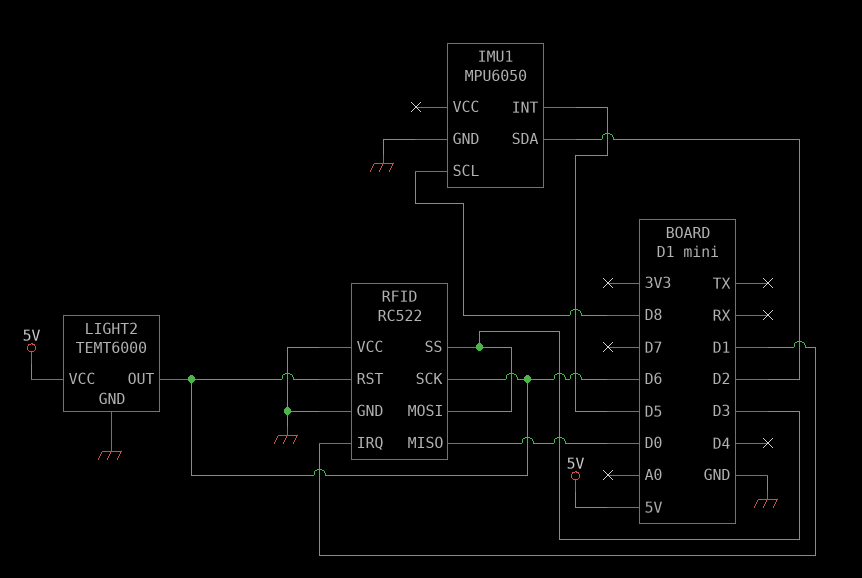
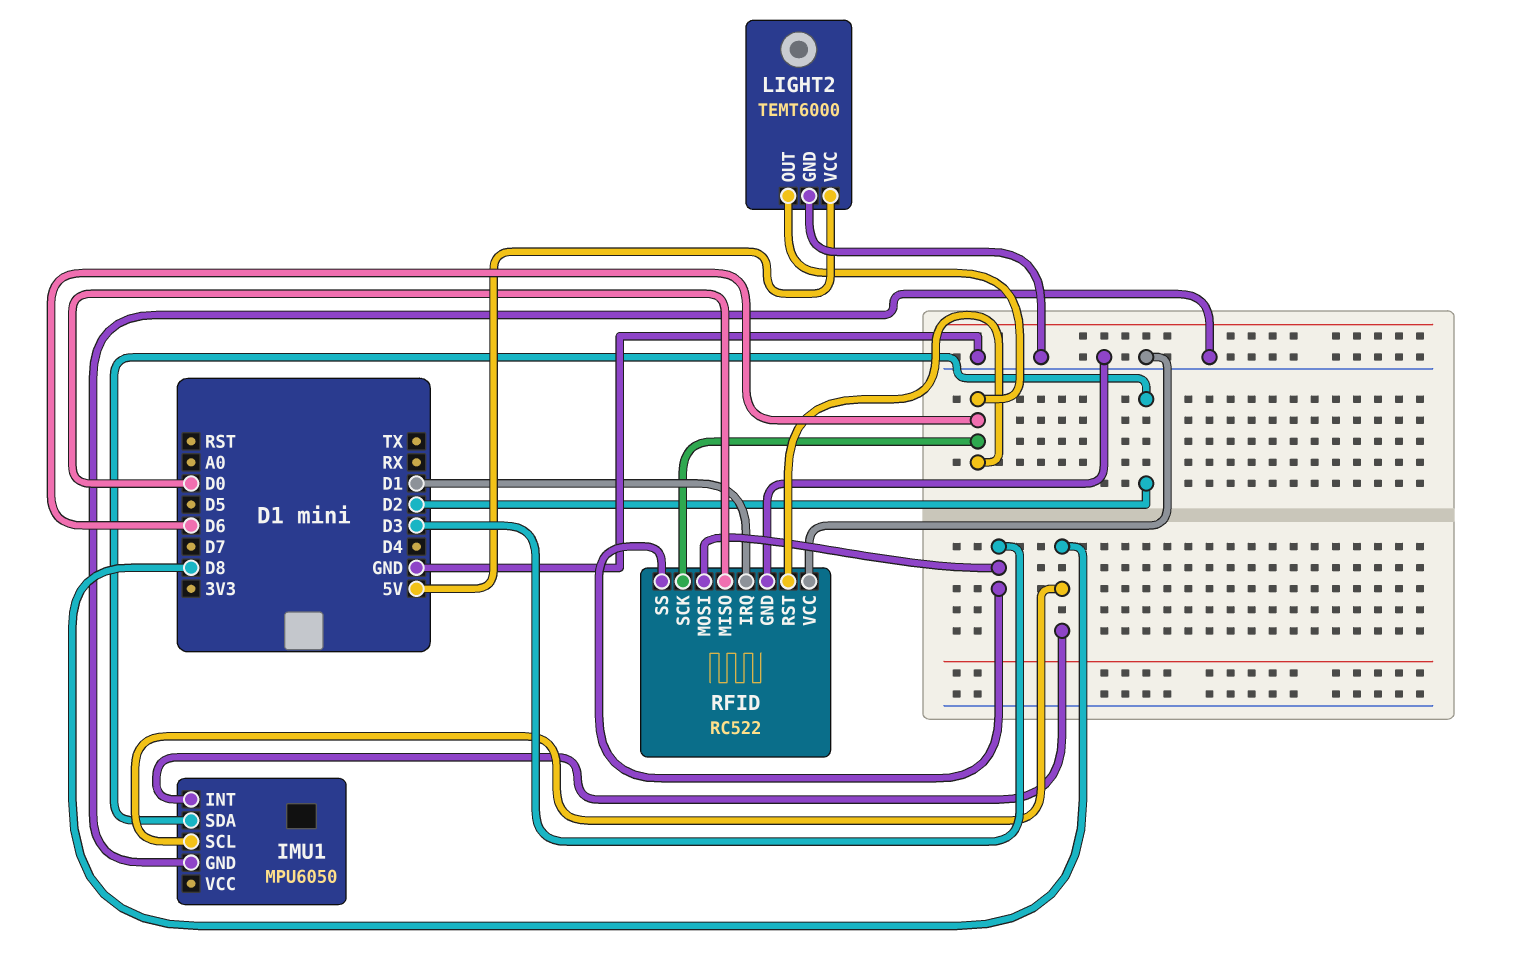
IMU1 pin INT: D5 -> D8

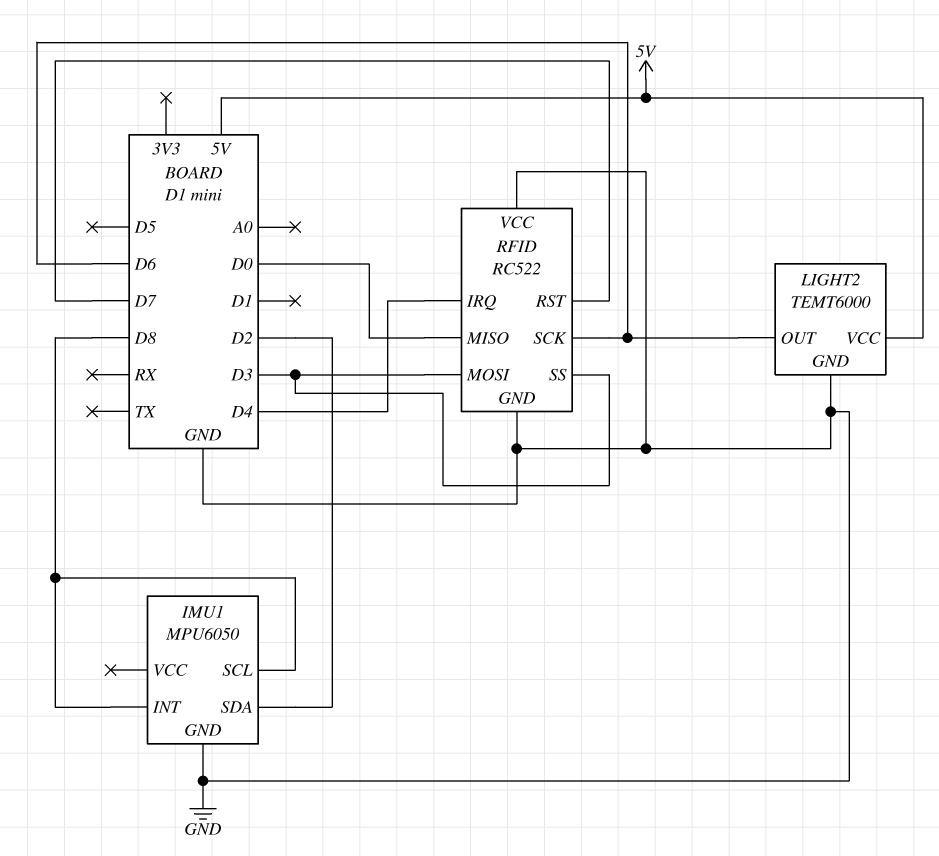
RFID pin IRQ: D1 -> D4
RFID pin RST: D6 -> D7

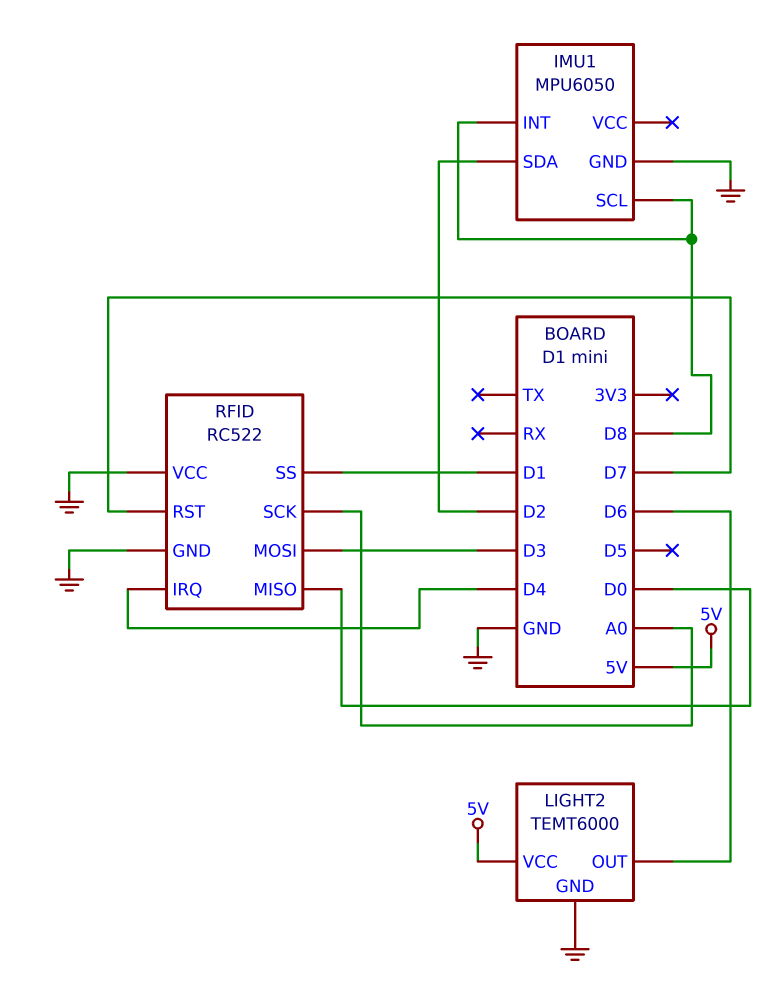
RFID pin SCK: D6 -> A0
RFID pin SS: D3 -> D1

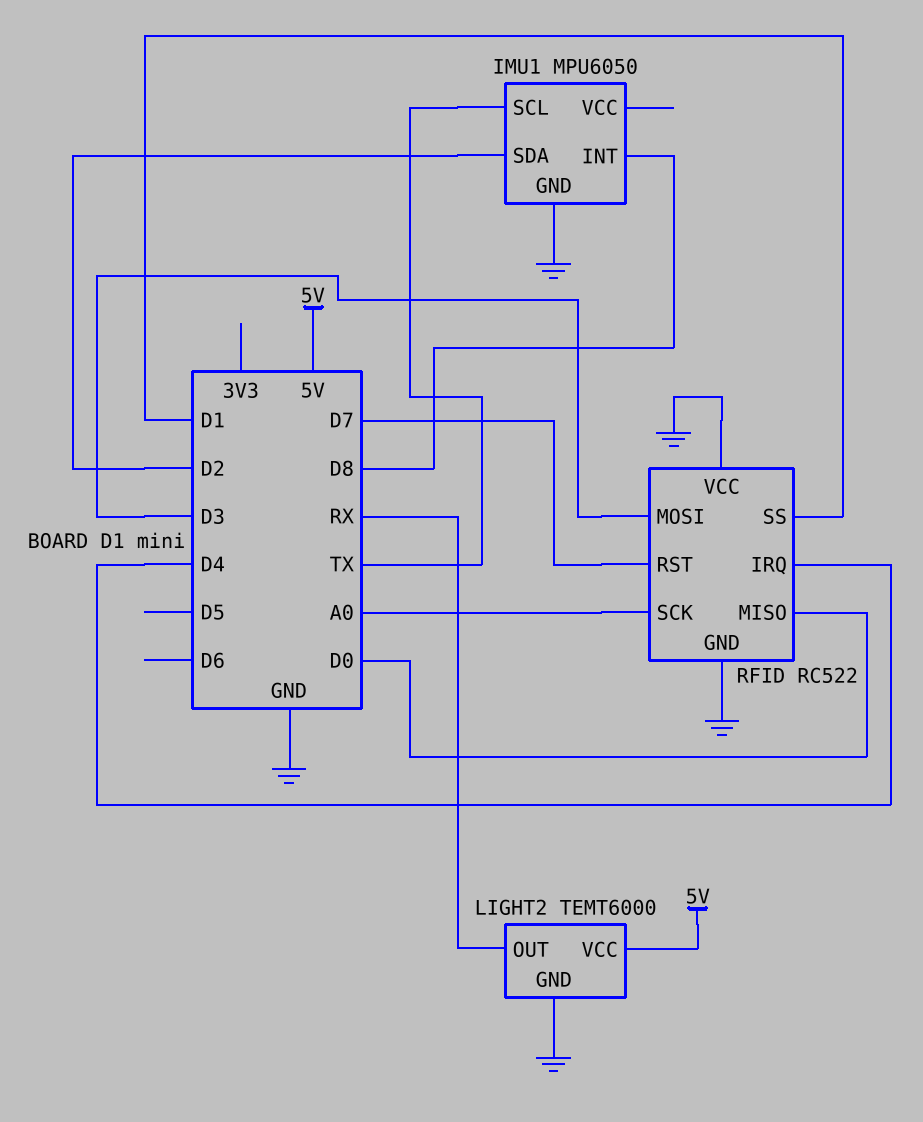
IMU1 pin SCL: D8 -> TX
LIGHT2 pin OUT: D6 -> RX

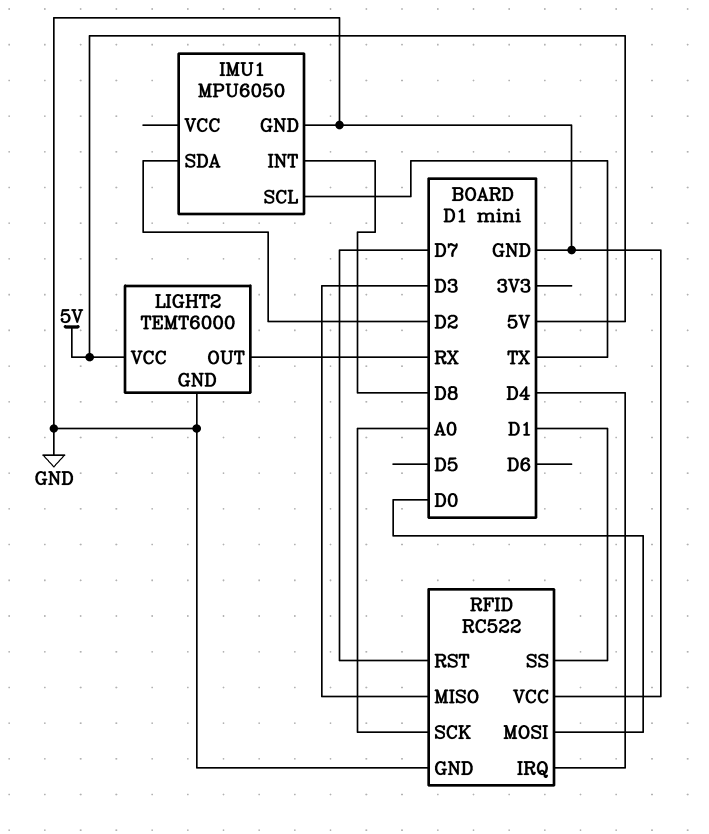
RFID pin MISO: D0 -> D3
RFID pin MOSI: D3 -> D0

